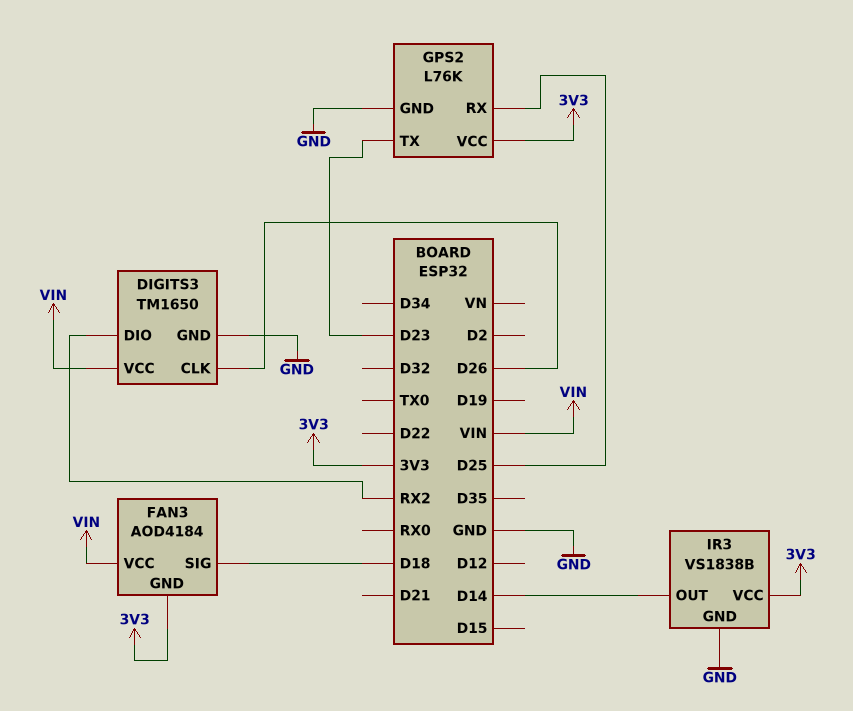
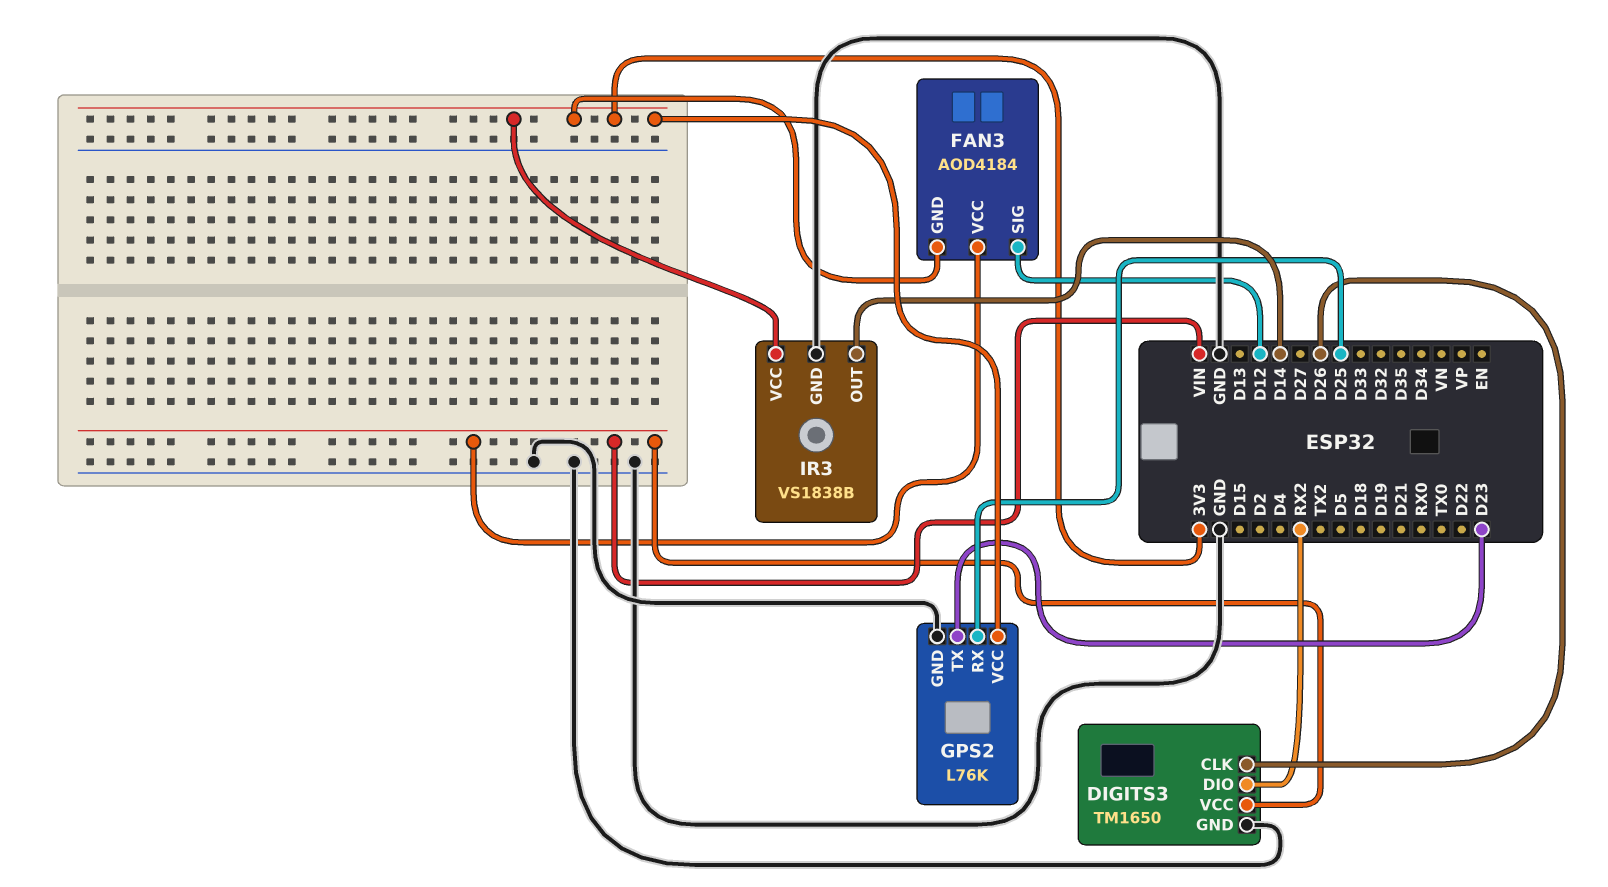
FAN3 pin SIG: D18 -> D12

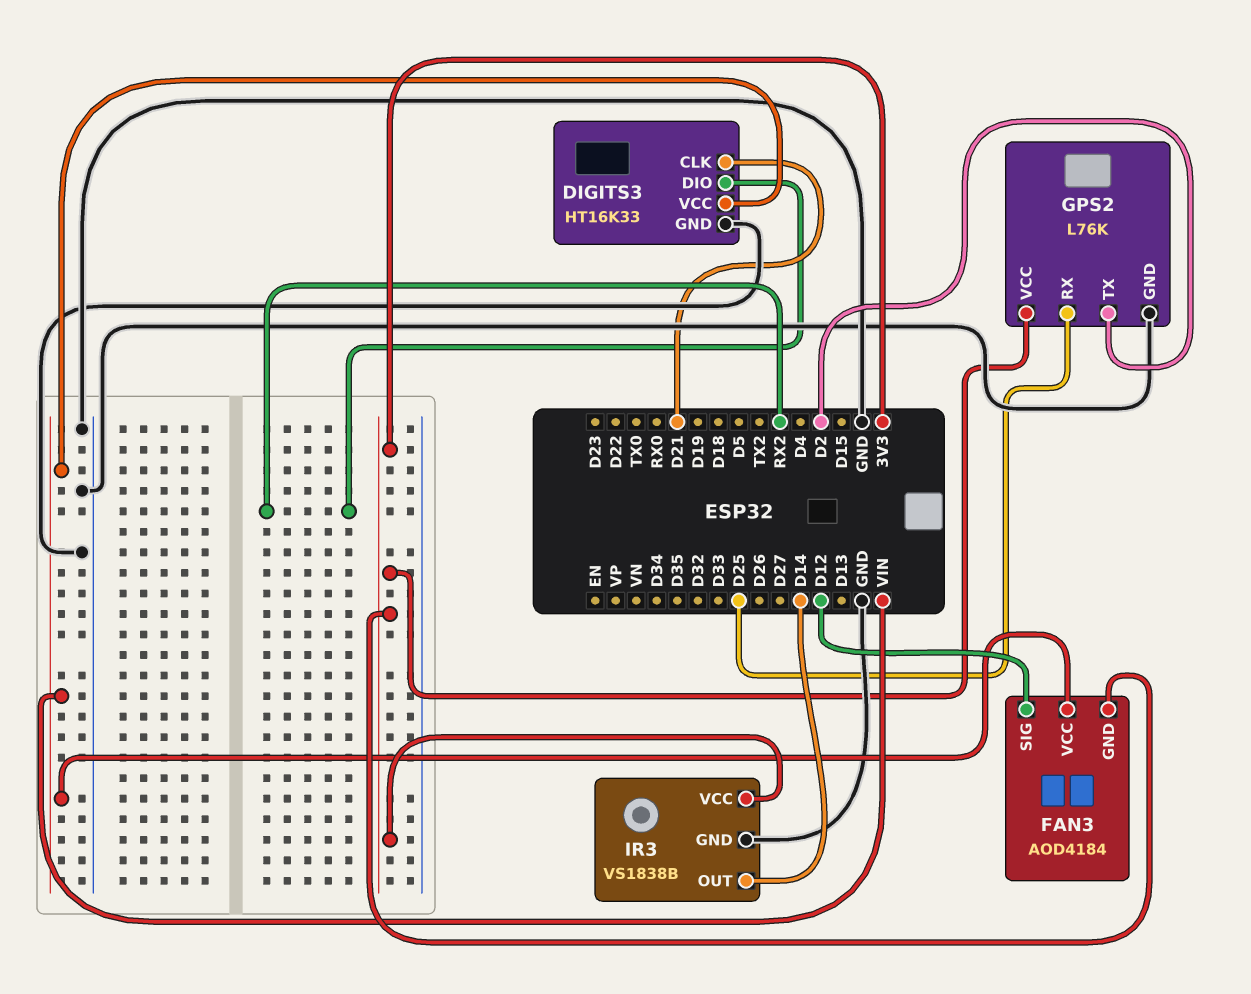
DIGITS3: TM1650 -> HT16K33
DIGITS3 pin CLK: D26 -> D21
GPS2 pin TX: D23 -> D2

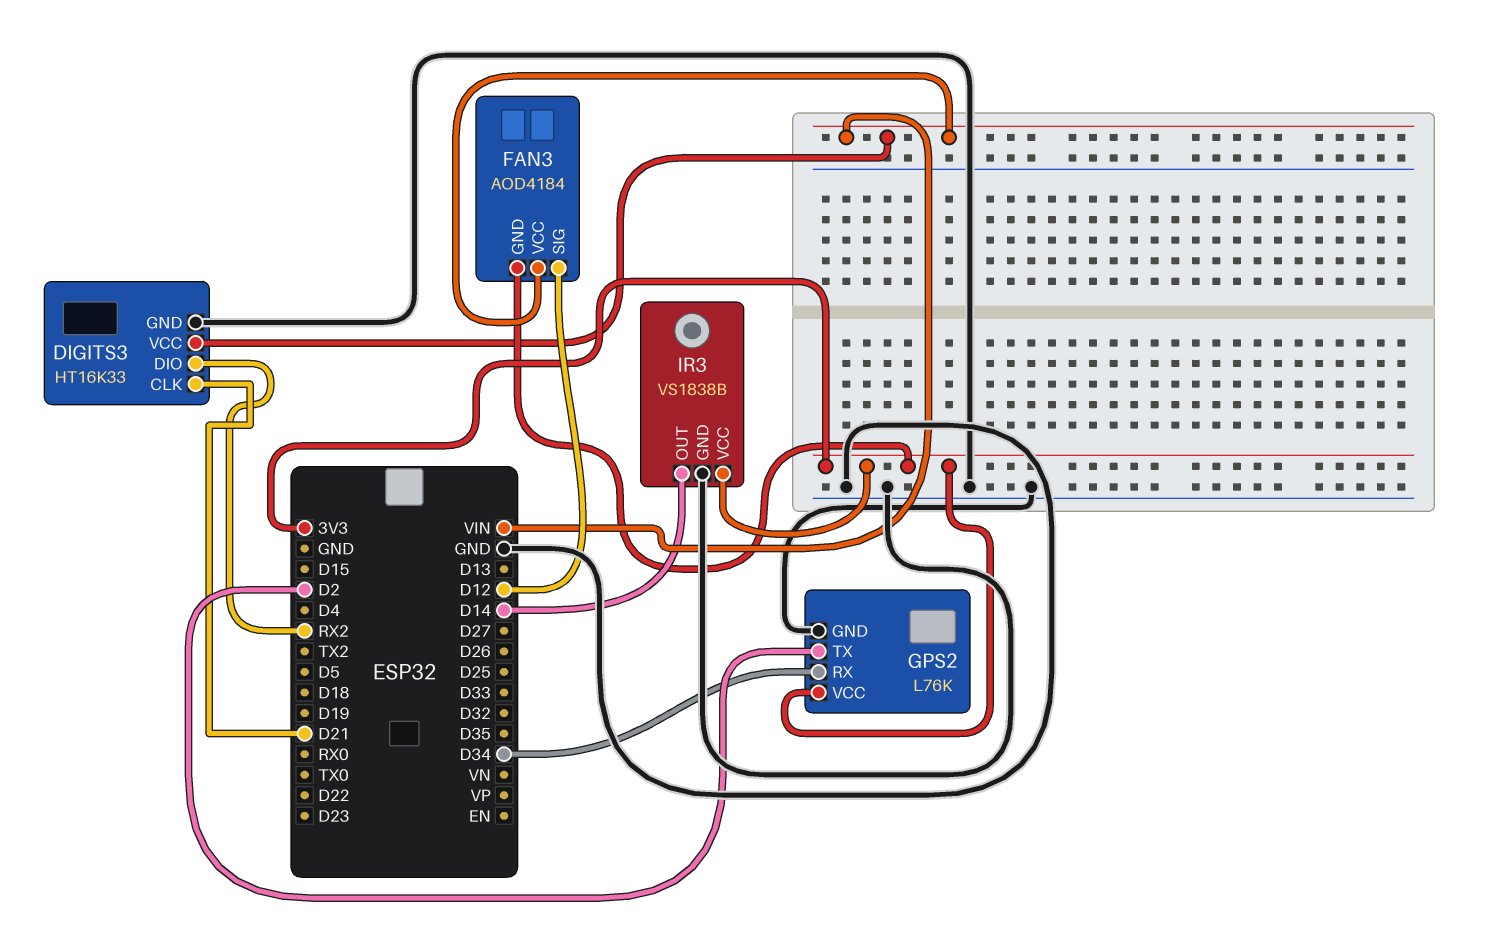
GPS2 pin RX: D25 -> D34

